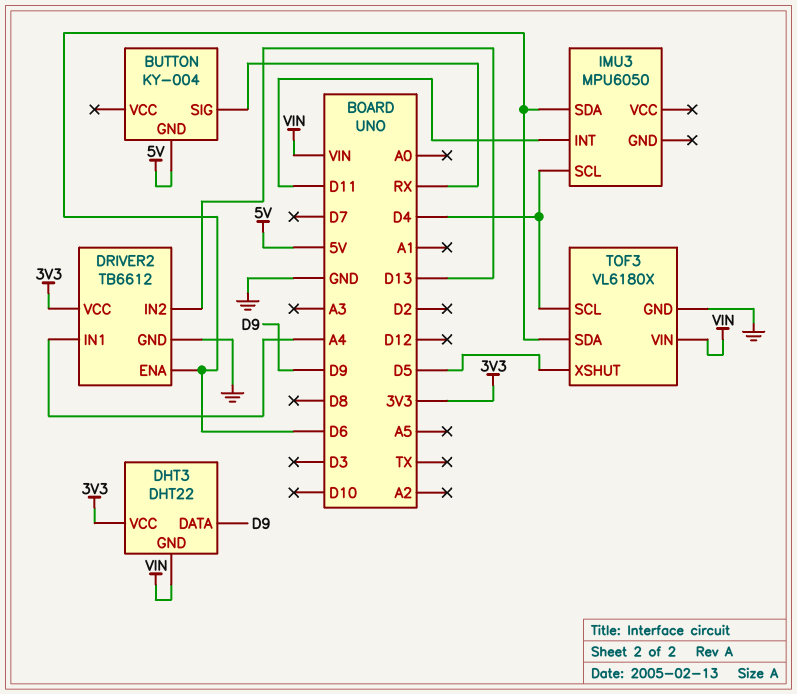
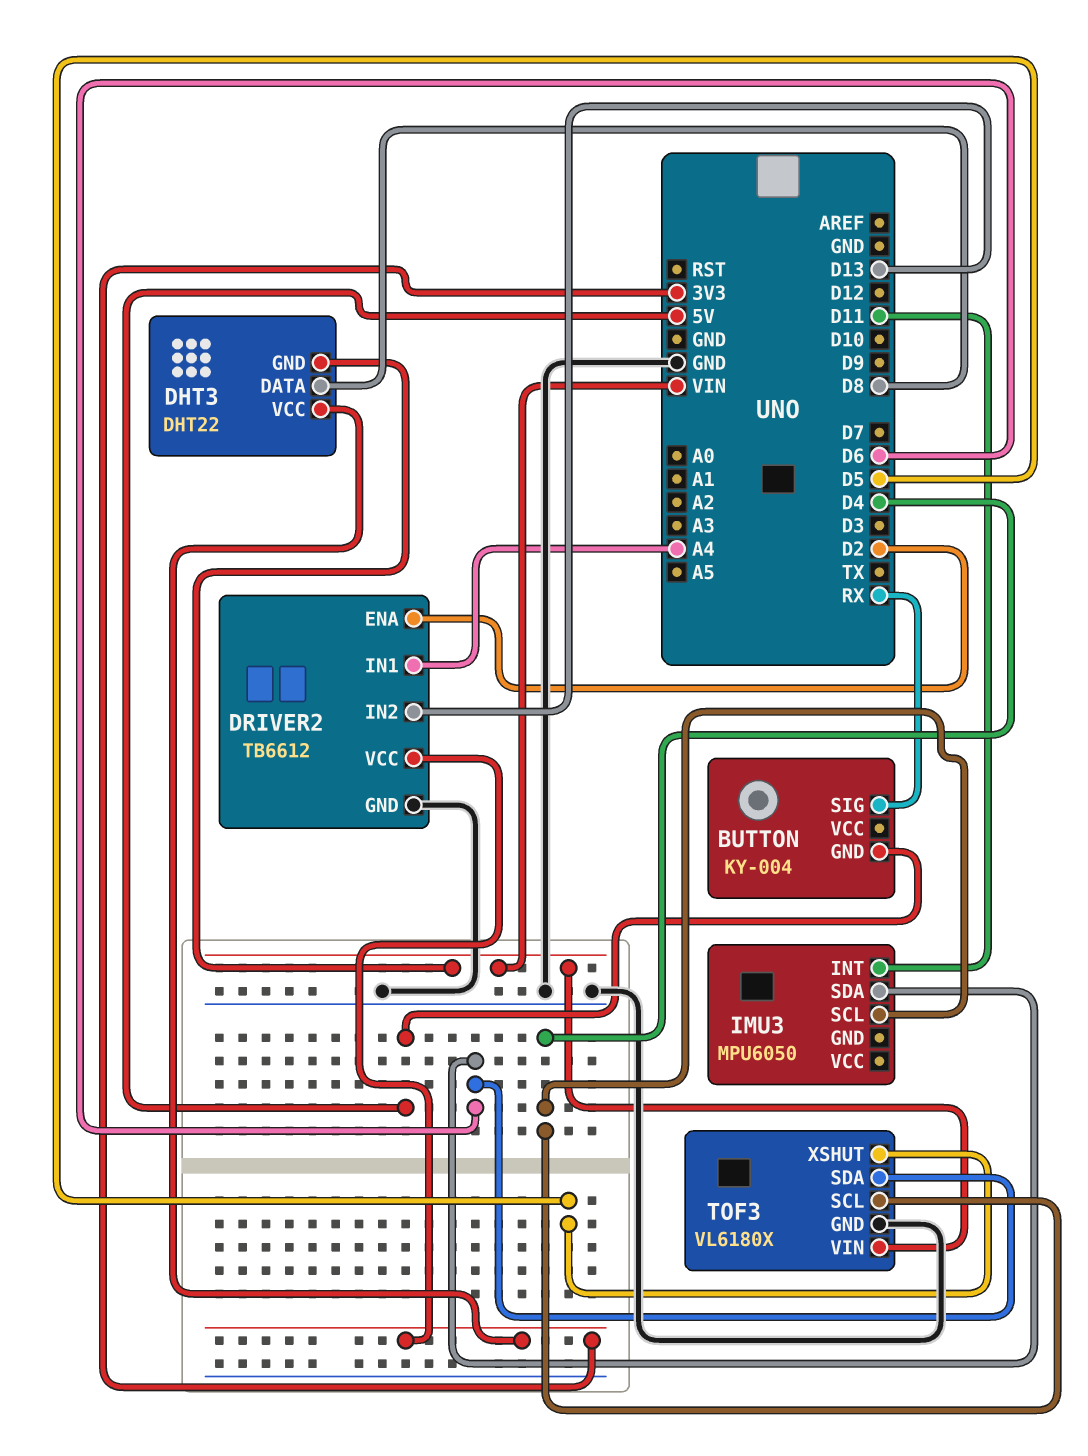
DHT3 pin DATA: D9 -> D8
DRIVER2 pin ENA: D6 -> D2

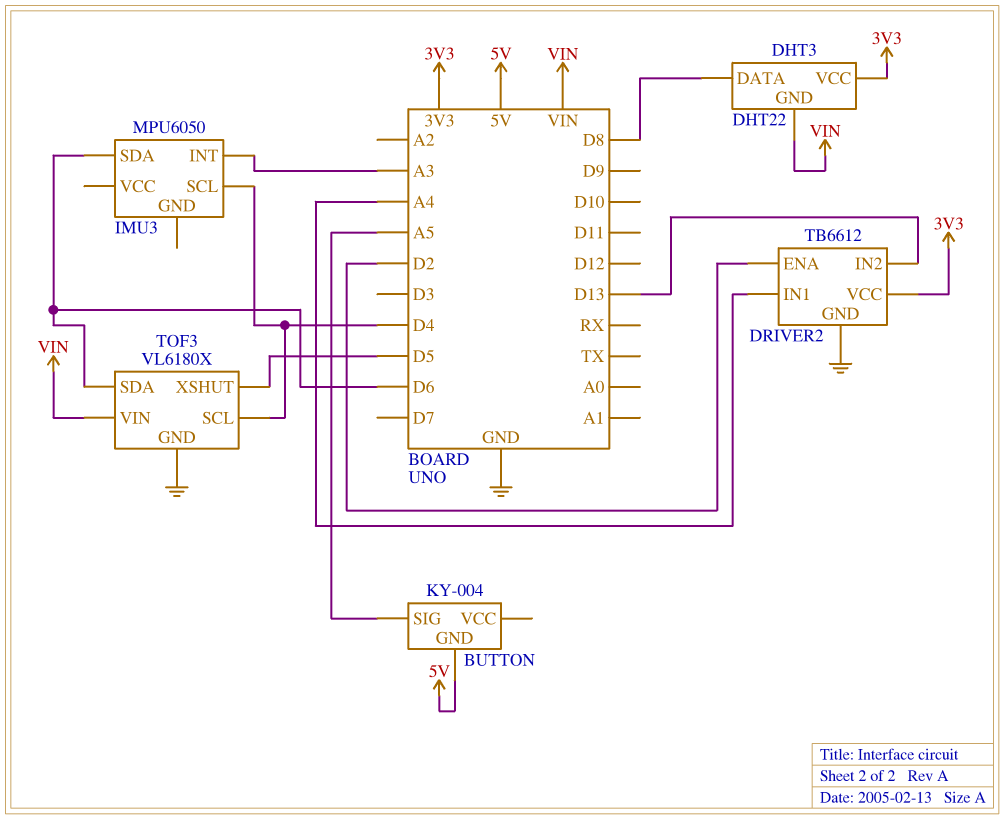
BUTTON pin SIG: RX -> A5
IMU3 pin INT: D11 -> A3

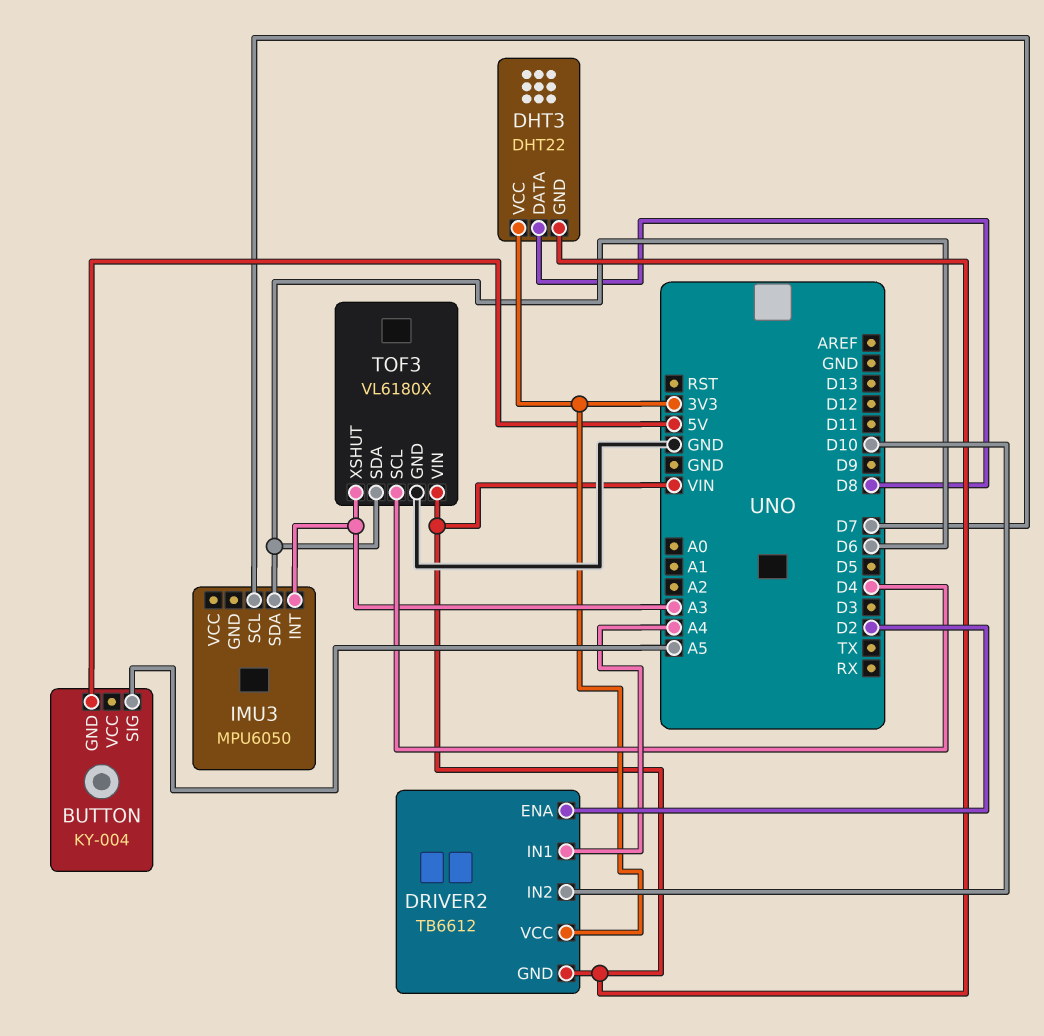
DRIVER2 pin GND: GND -> VIN
DRIVER2 pin IN2: D13 -> D10
IMU3 pin SCL: D4 -> D7
TOF3 pin XSHUT: D5 -> A3

